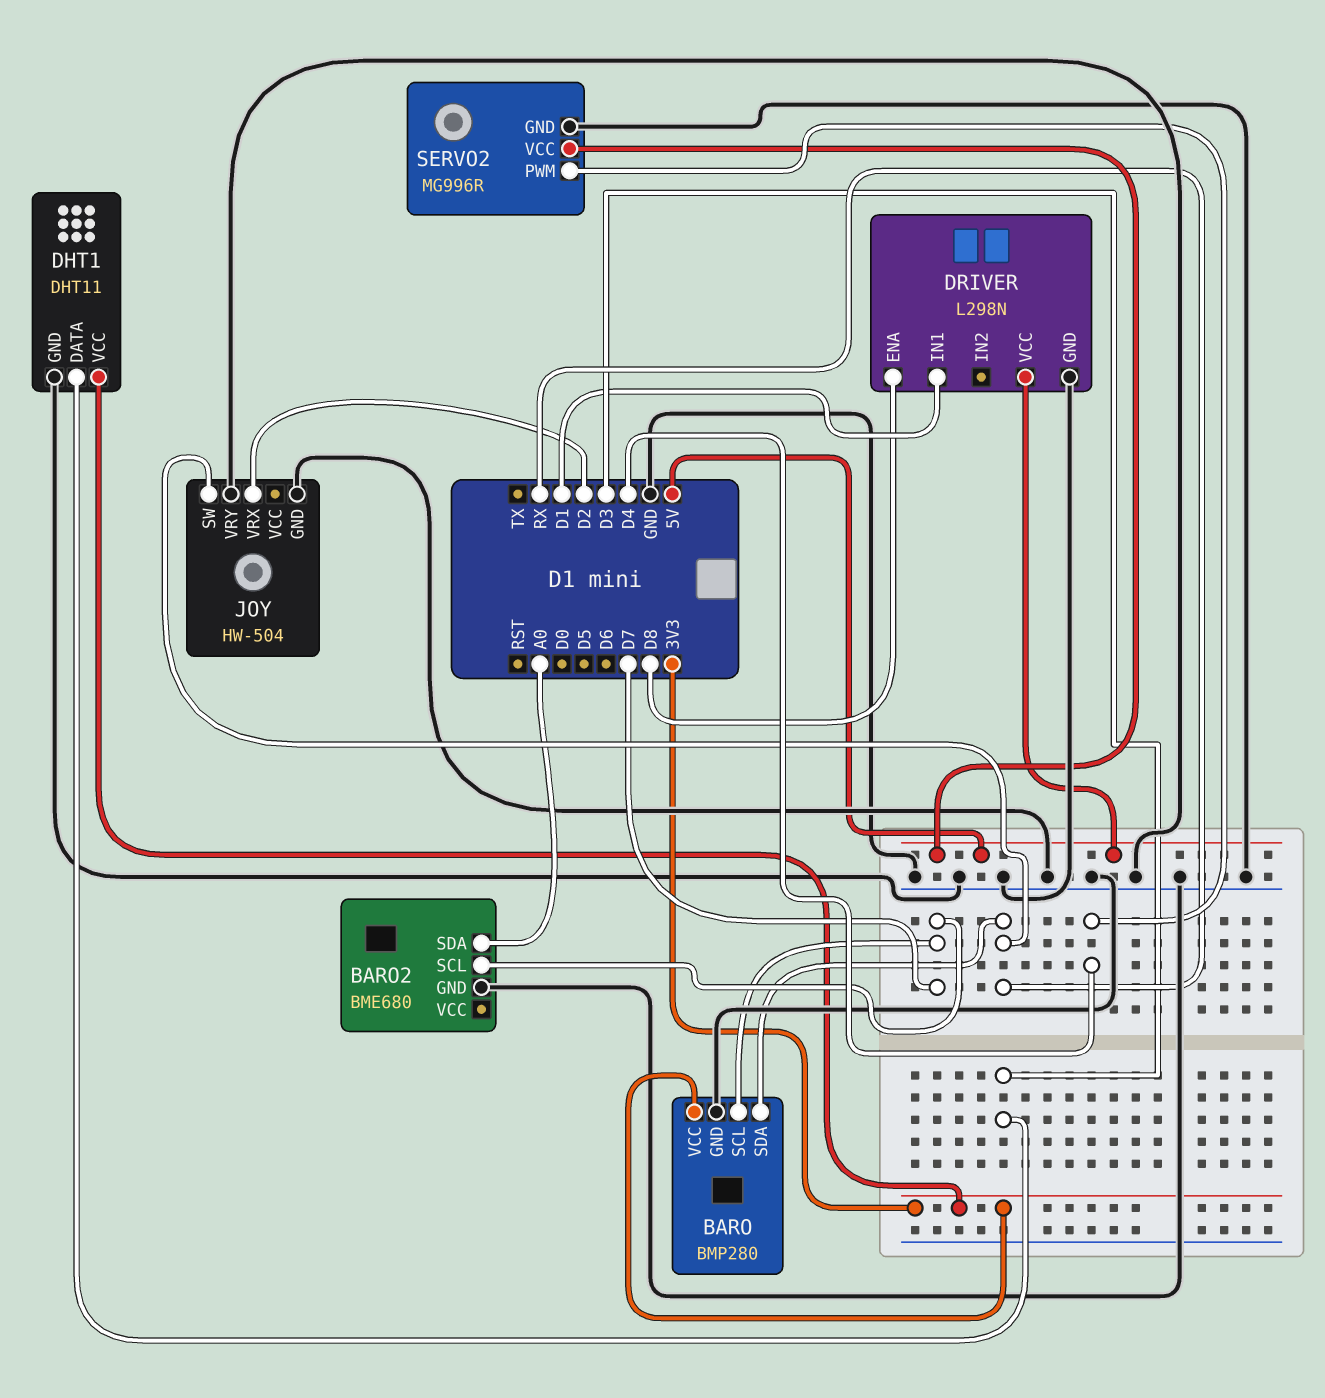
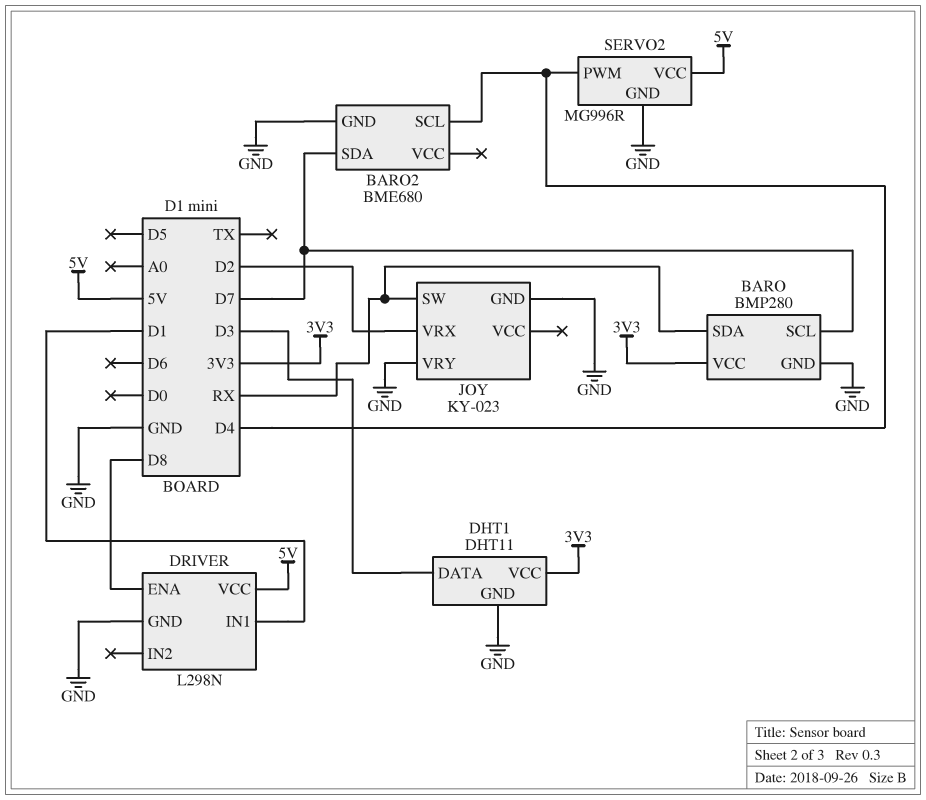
BARO2 pin SCL: D7 -> D4
BARO2 pin SDA: A0 -> D7
JOY: HW-504 -> KY-023

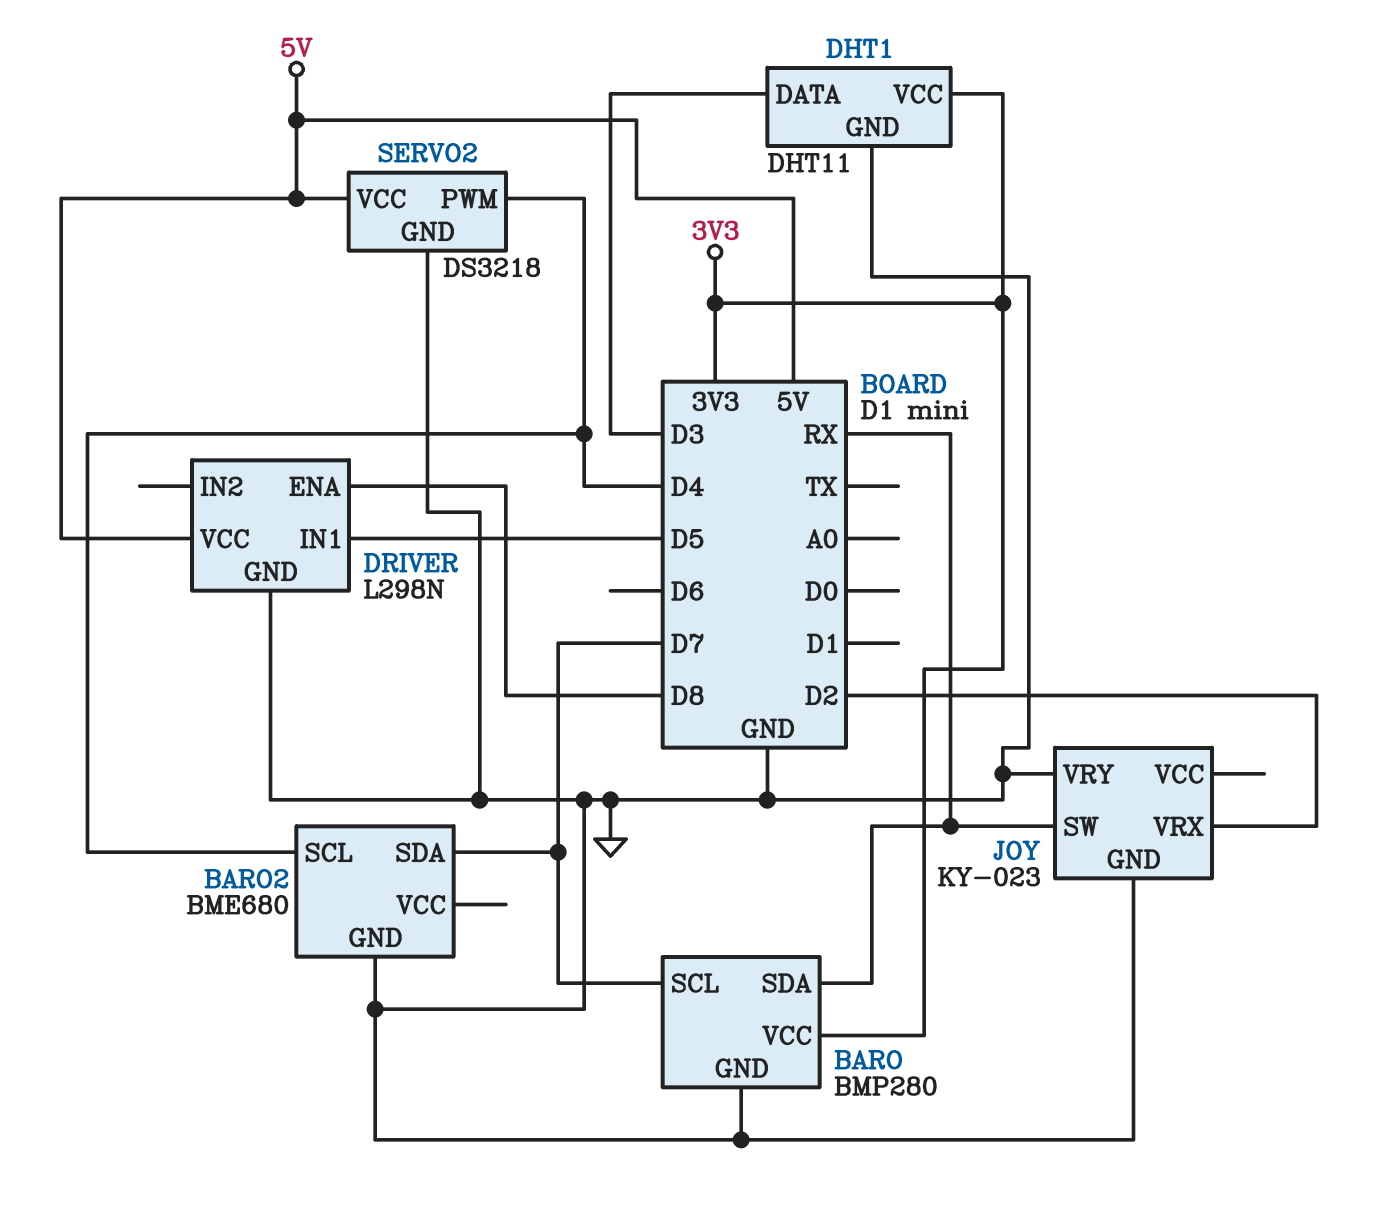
DRIVER pin IN1: D1 -> D5
SERVO2: MG996R -> DS3218

